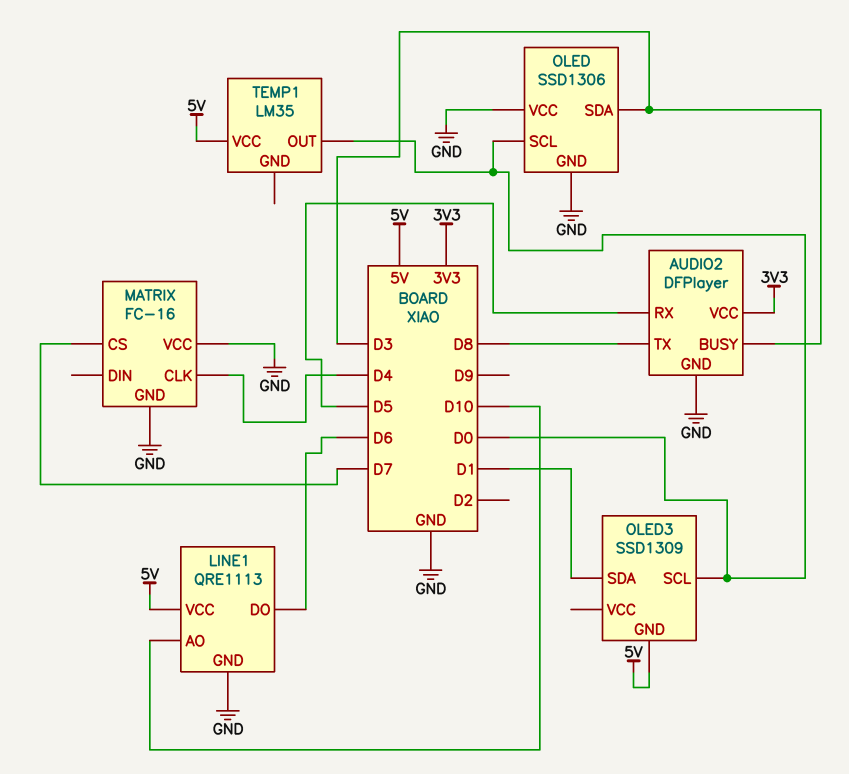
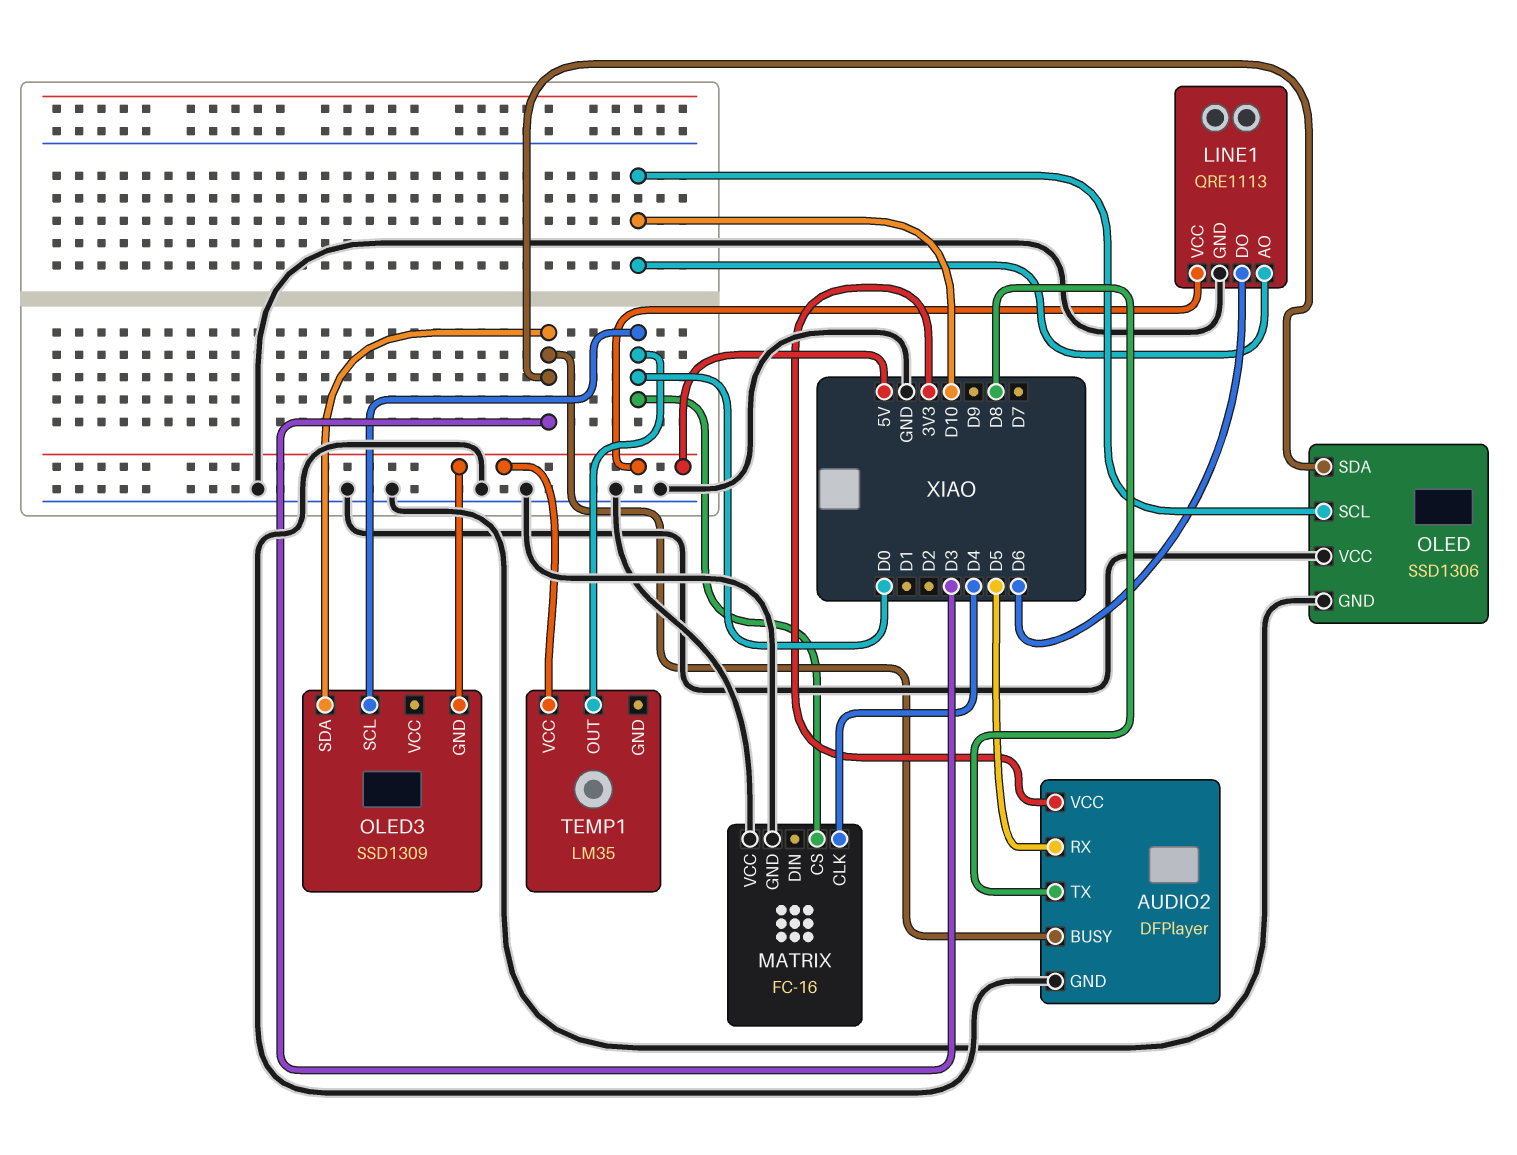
MATRIX pin CS: D7 -> D0
OLED pin SCL: D0 -> D10
OLED3 pin SDA: D1 -> D3

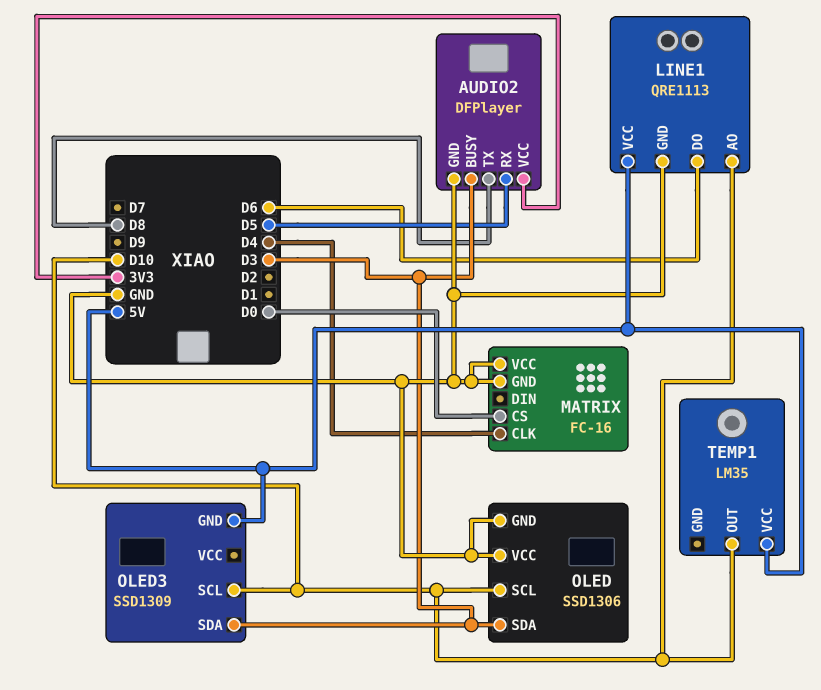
OLED3 pin SCL: D0 -> D10
TEMP1 pin OUT: D0 -> D10

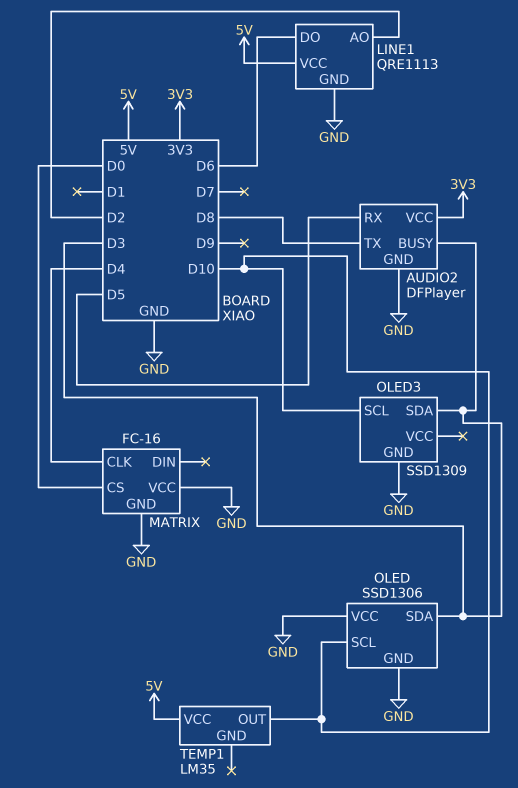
LINE1 pin AO: D10 -> D2
OLED3 pin GND: 5V -> GND

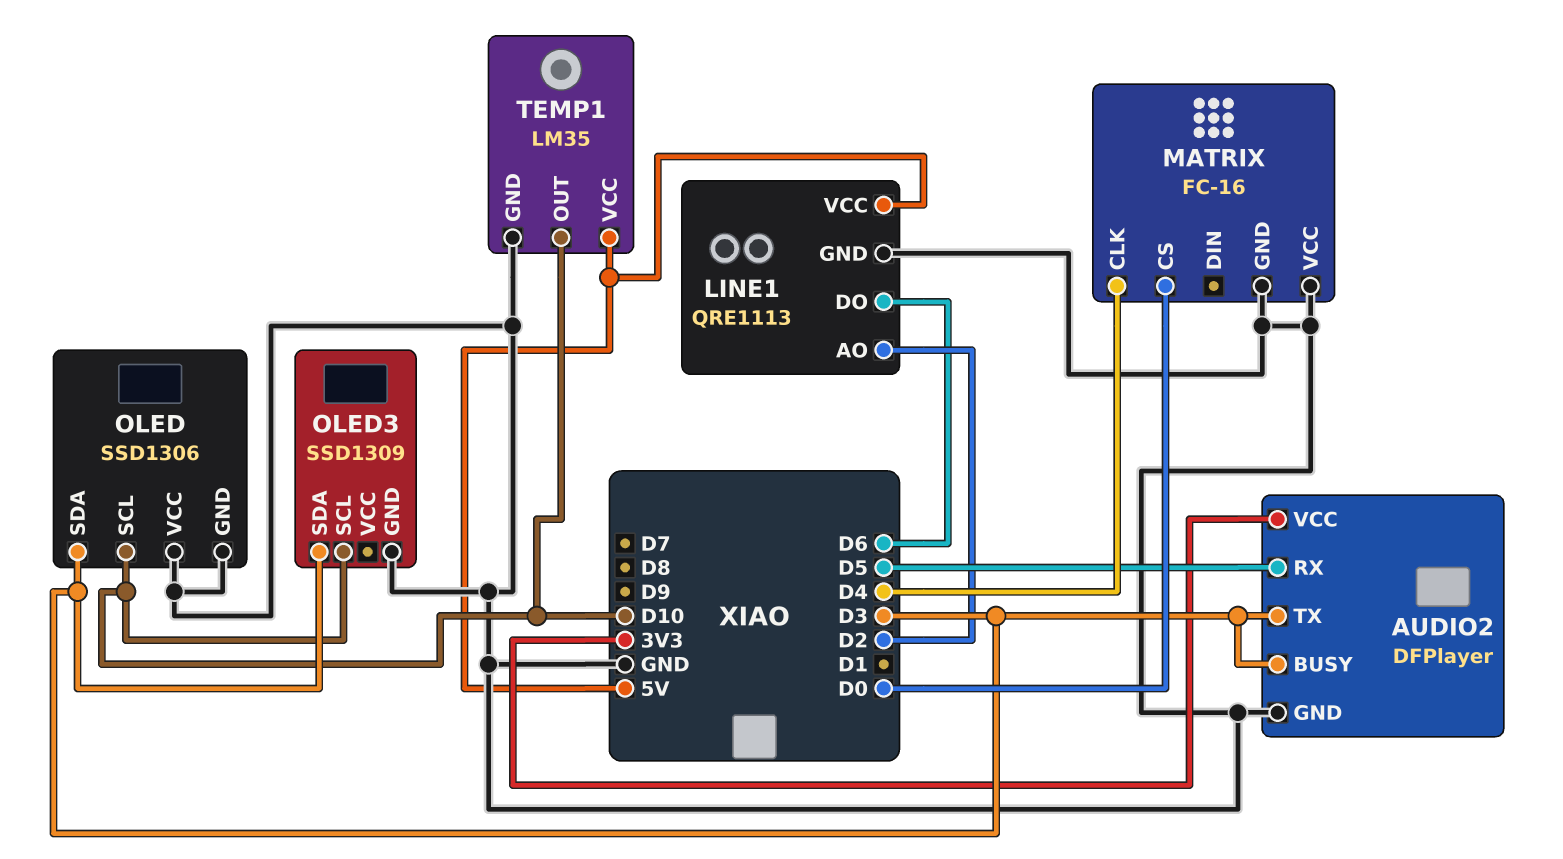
AUDIO2 pin TX: D8 -> D3
TEMP1 pin GND: none -> GND

